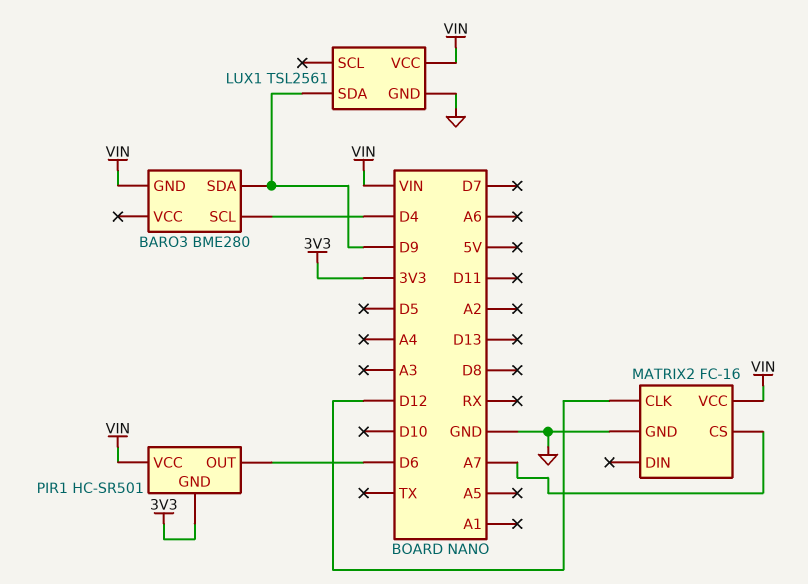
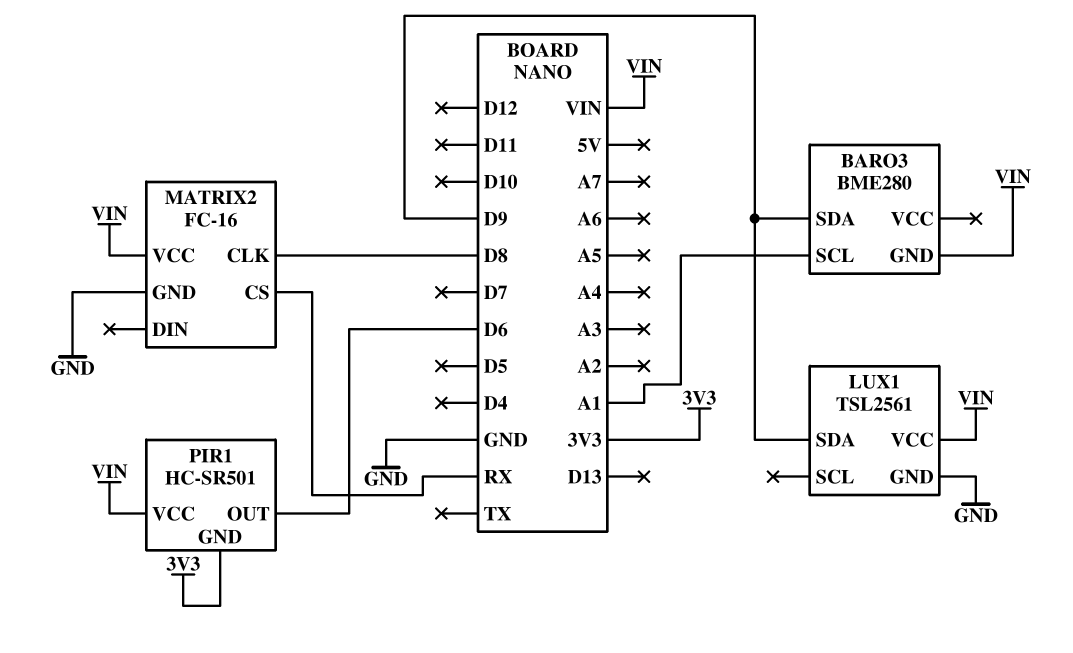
BARO3 pin SCL: D4 -> A1
MATRIX2 pin CLK: D12 -> D8
MATRIX2 pin CS: A7 -> RX

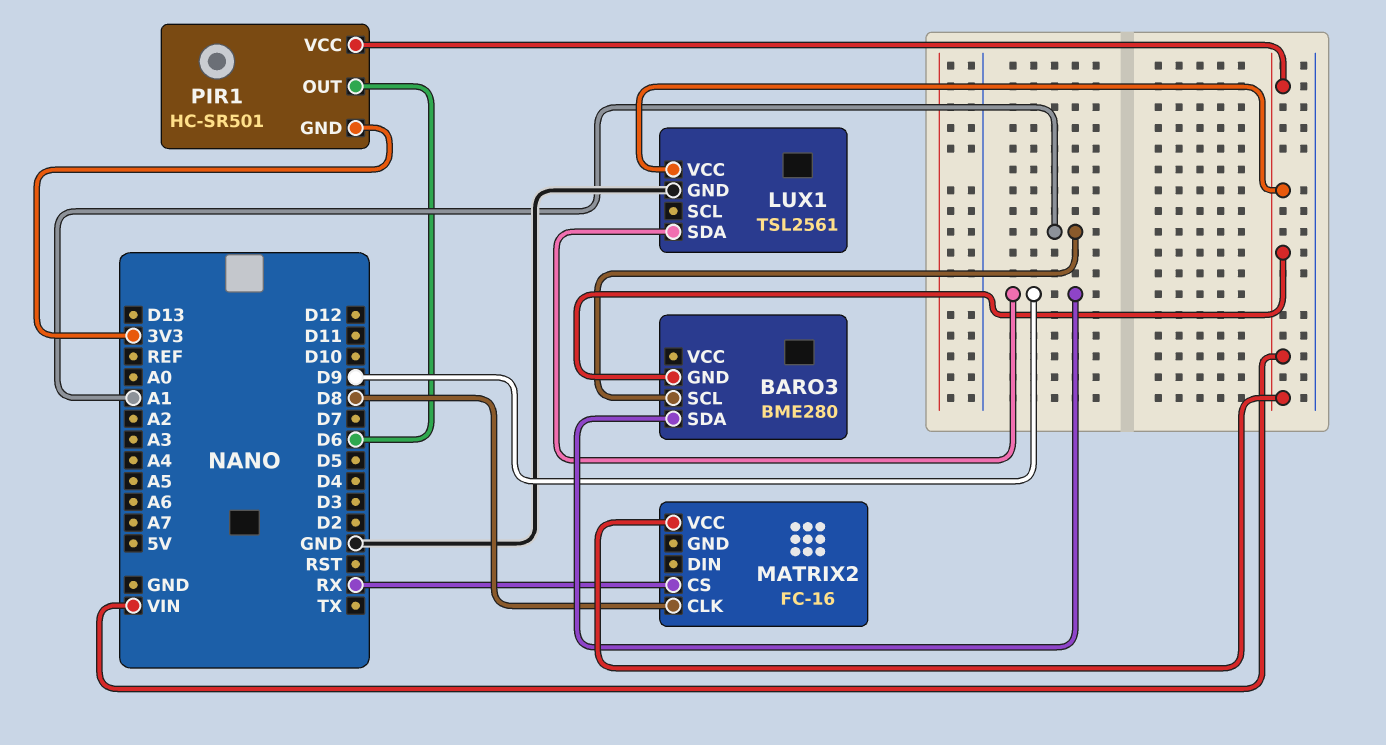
MATRIX2 pin GND: GND -> none

